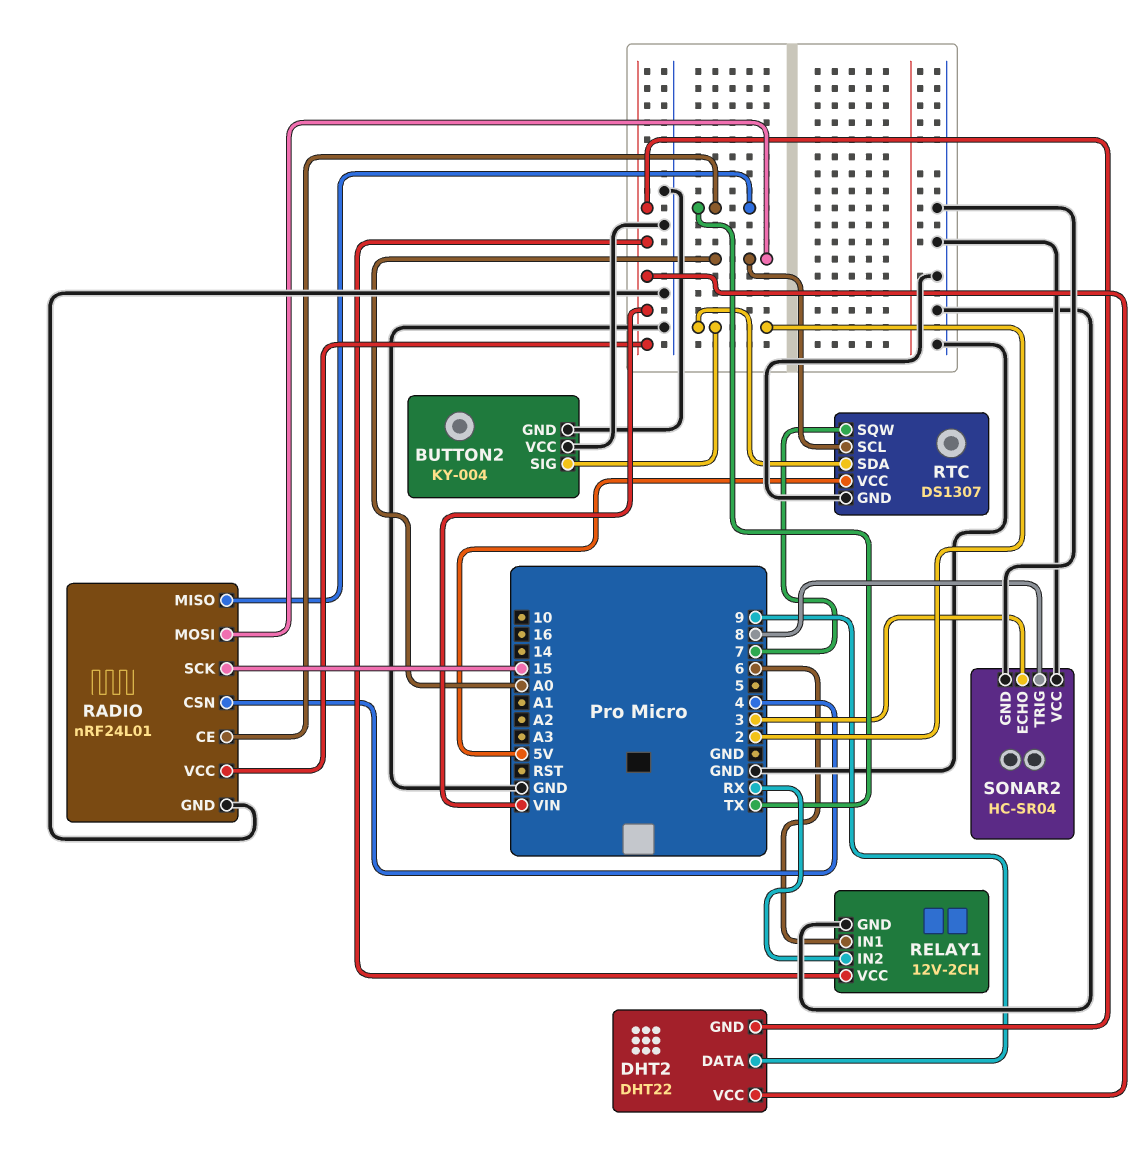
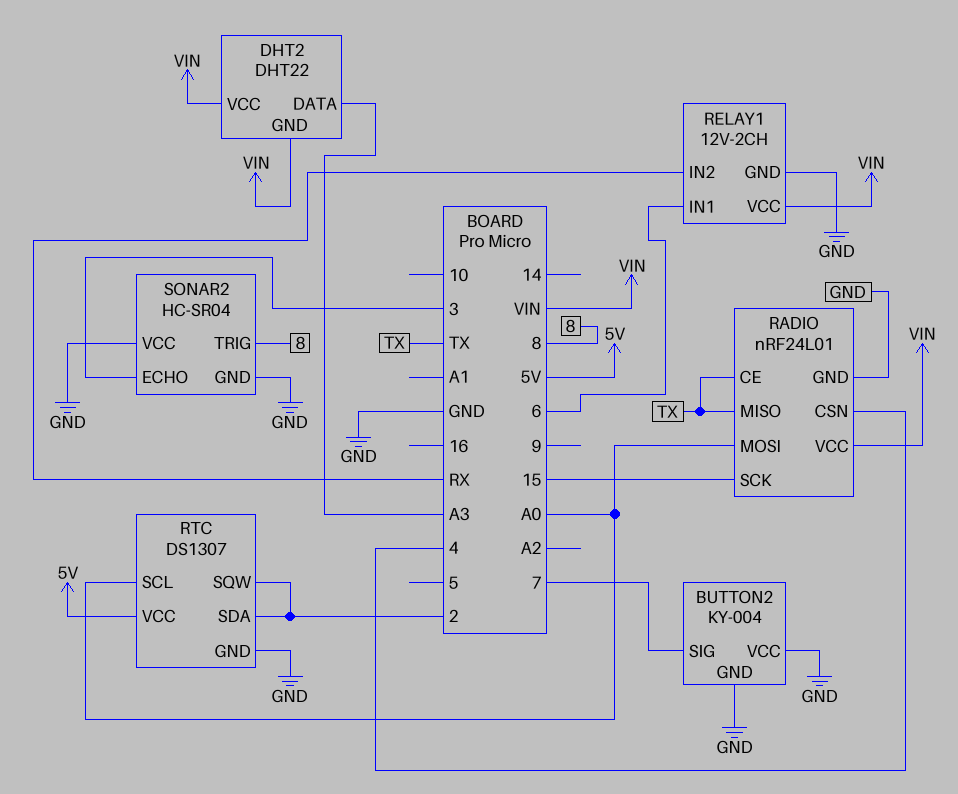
BUTTON2 pin SIG: 2 -> 7
DHT2 pin DATA: 9 -> A3
RTC pin SQW: 7 -> 2

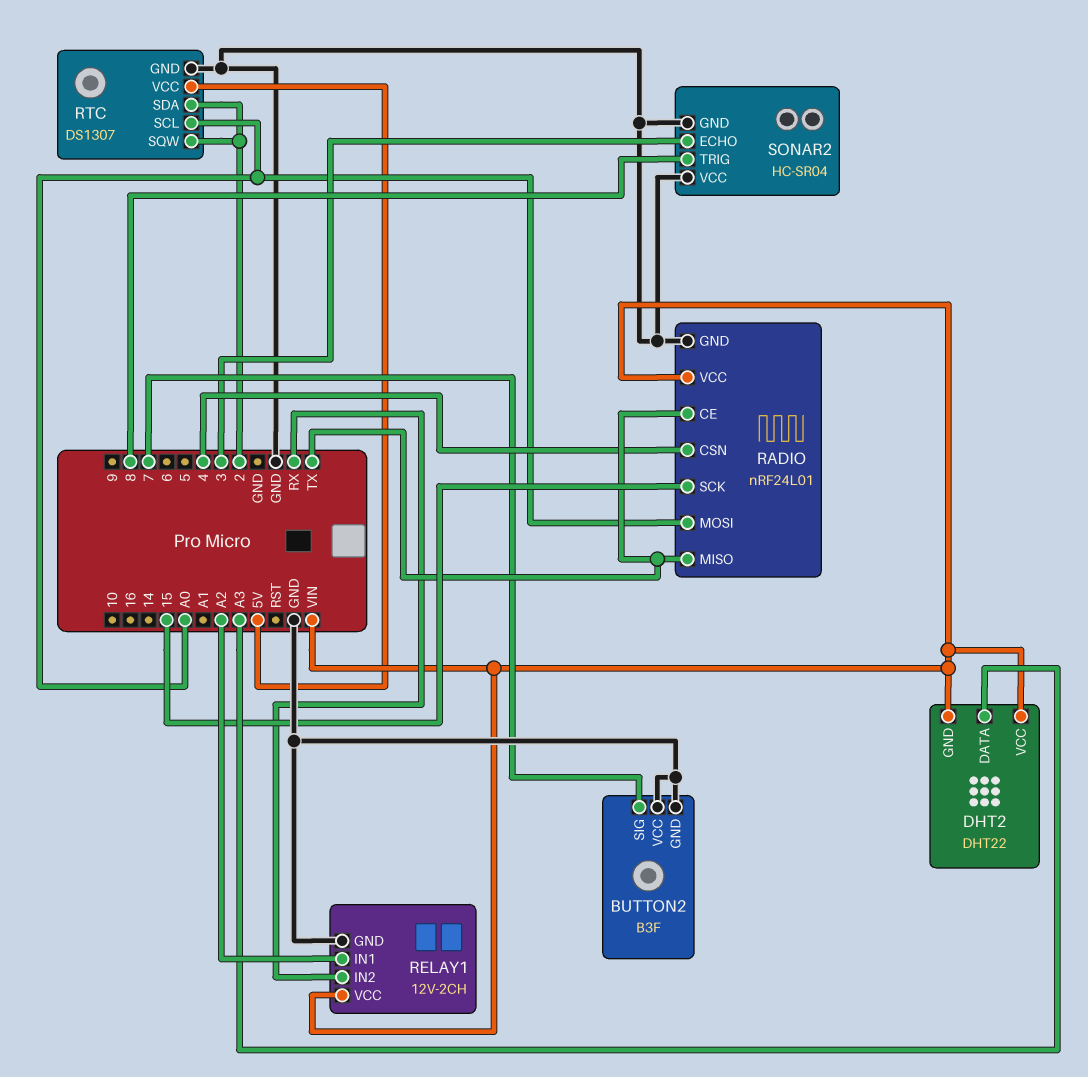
BUTTON2: KY-004 -> B3F
RELAY1 pin IN1: 6 -> A2

